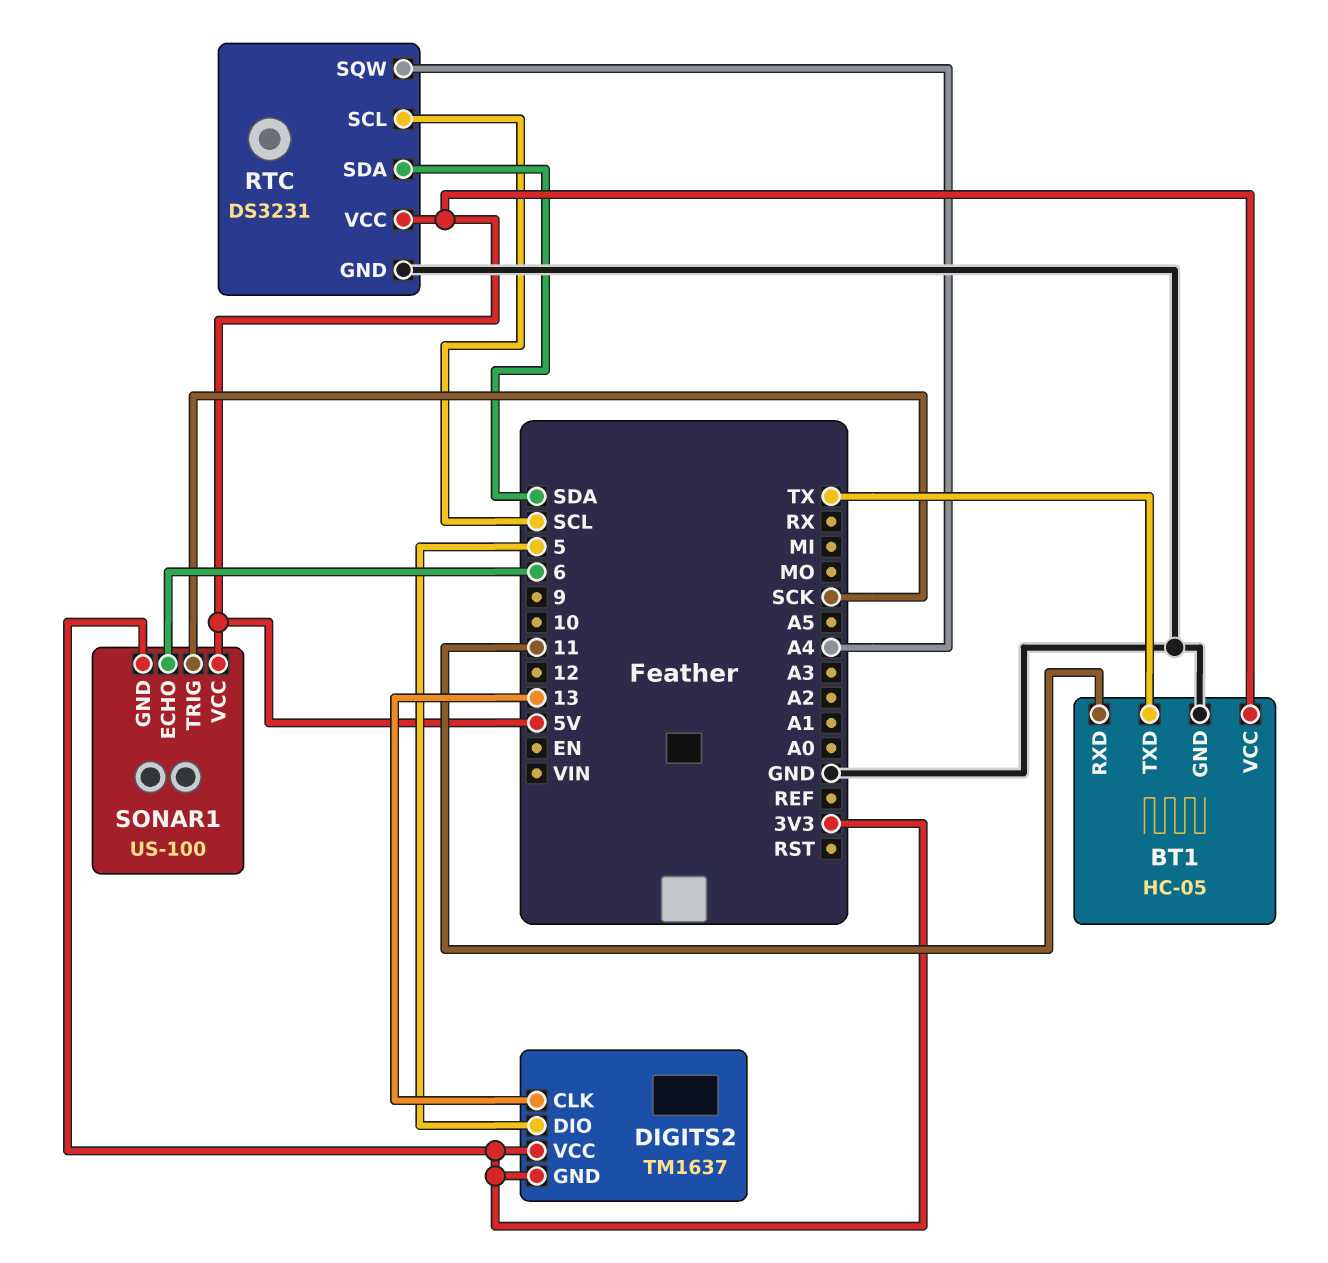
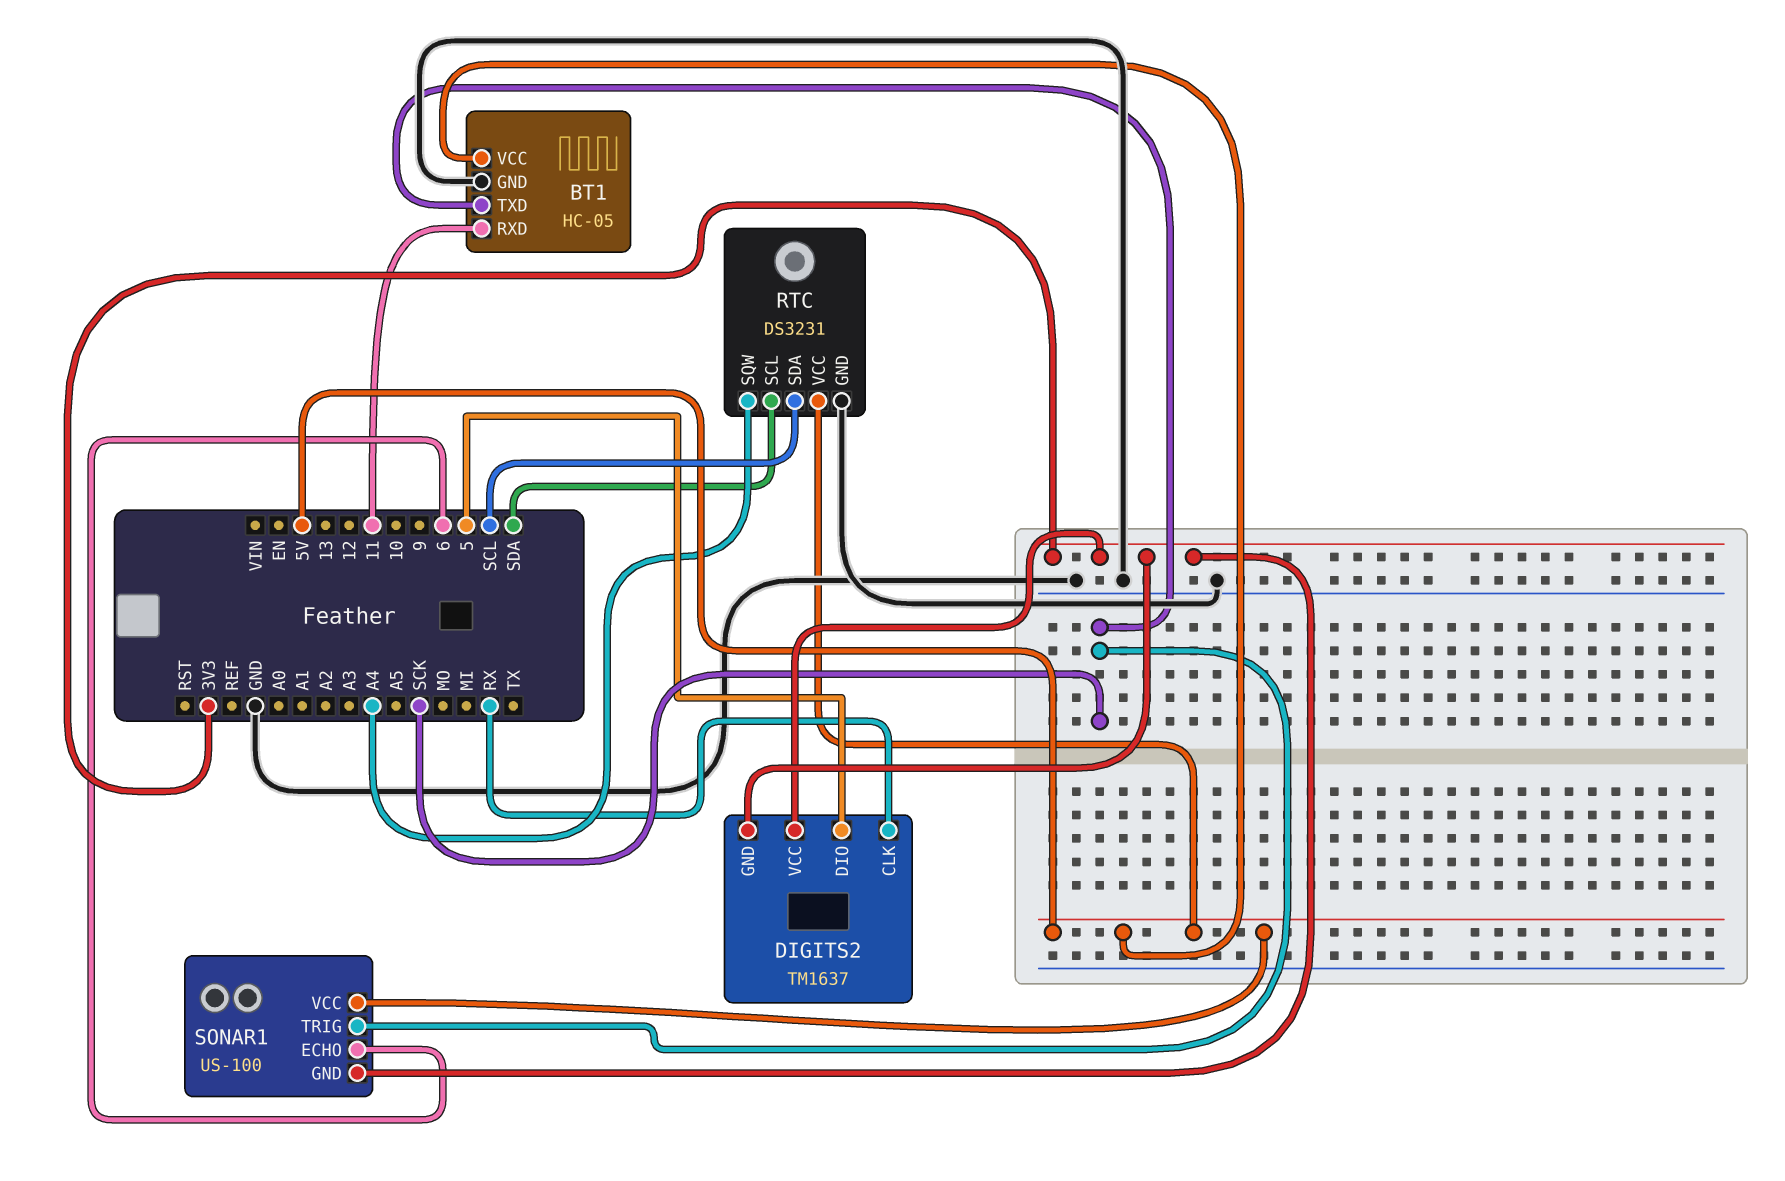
BT1 pin TXD: TX -> SCK
DIGITS2 pin CLK: 13 -> RX
RTC pin SCL: SCL -> SDA
RTC pin SDA: SDA -> SCL

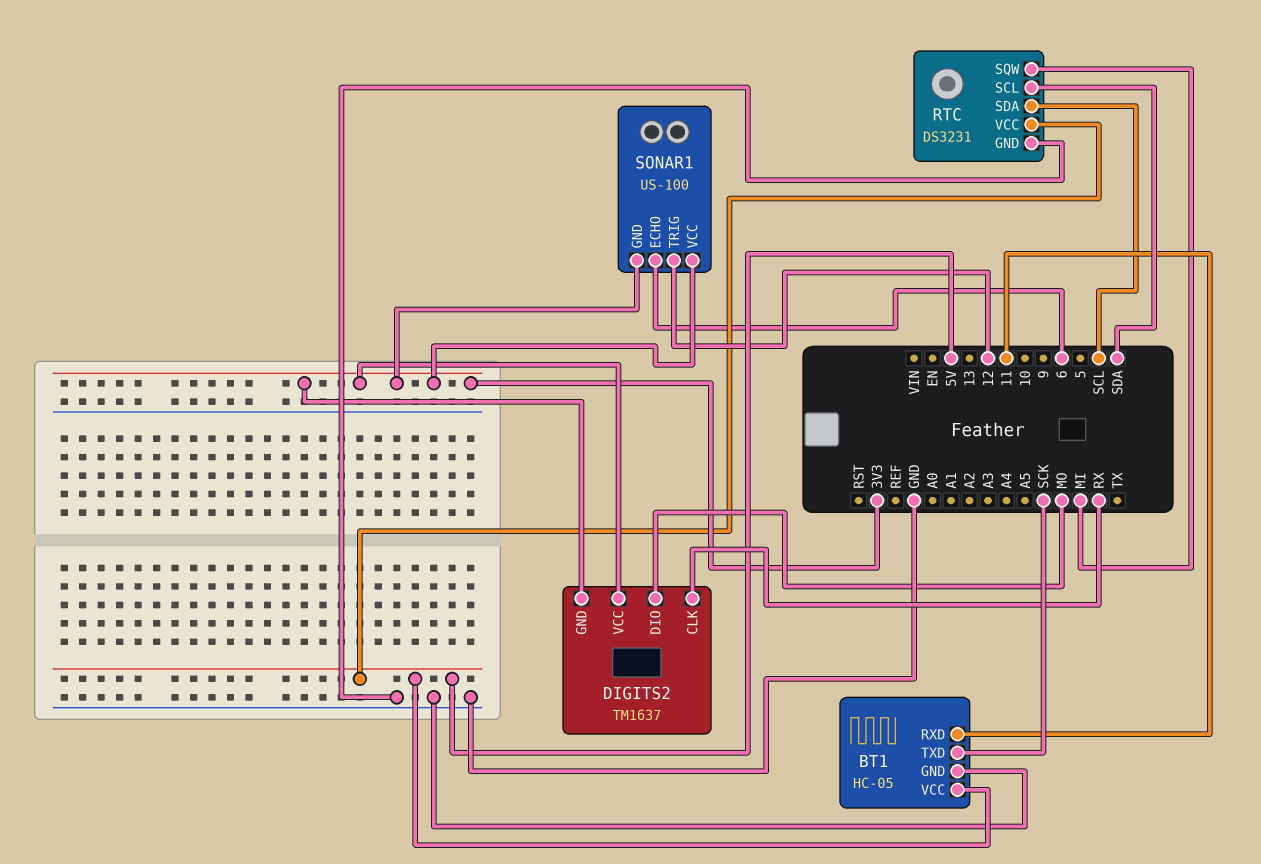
DIGITS2 pin DIO: 5 -> MO
RTC pin SQW: A4 -> MI
SONAR1 pin TRIG: SCK -> 12
SONAR1 pin VCC: 5V -> 3V3

